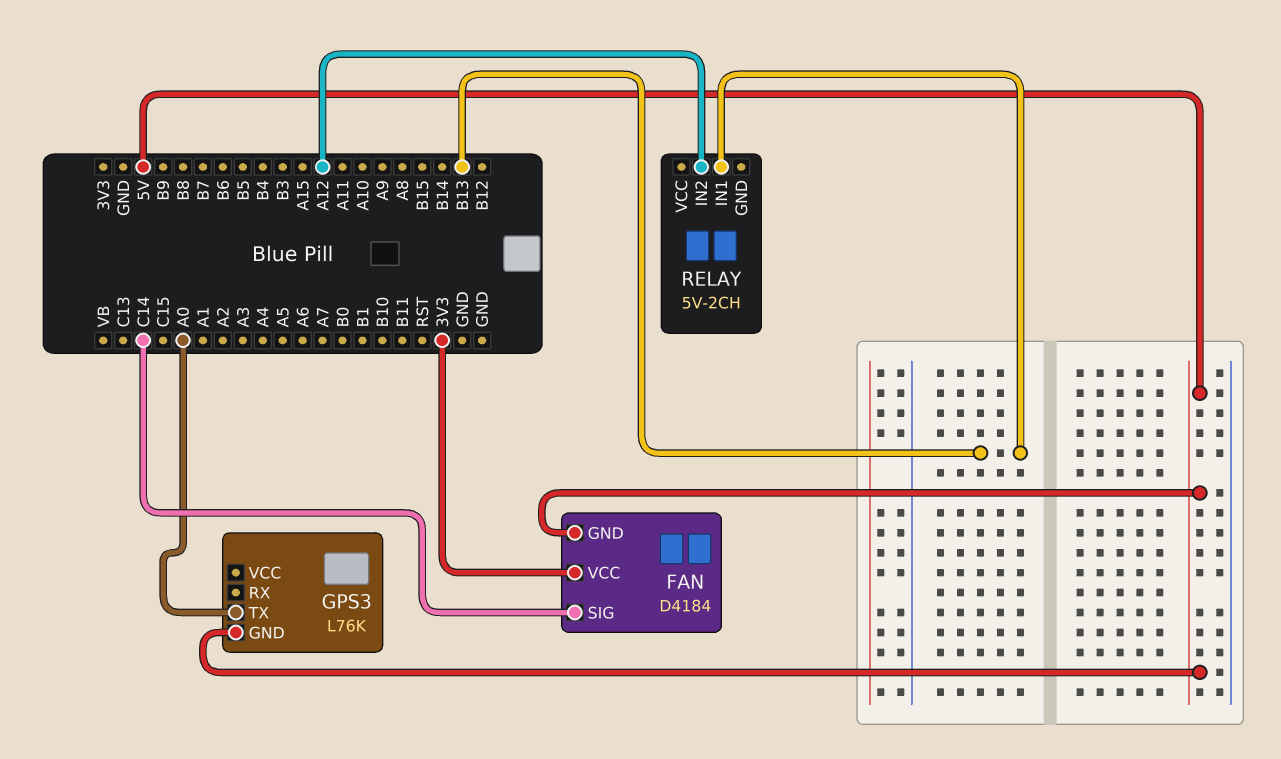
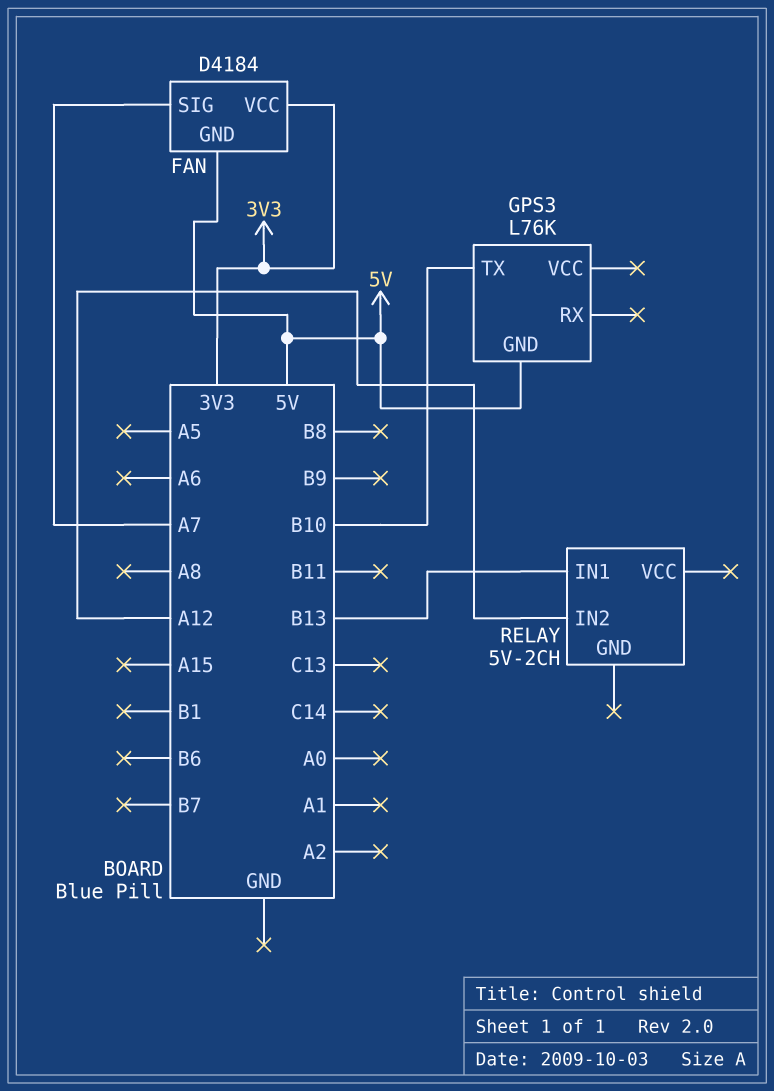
FAN pin SIG: C14 -> A7
GPS3 pin TX: A0 -> B10

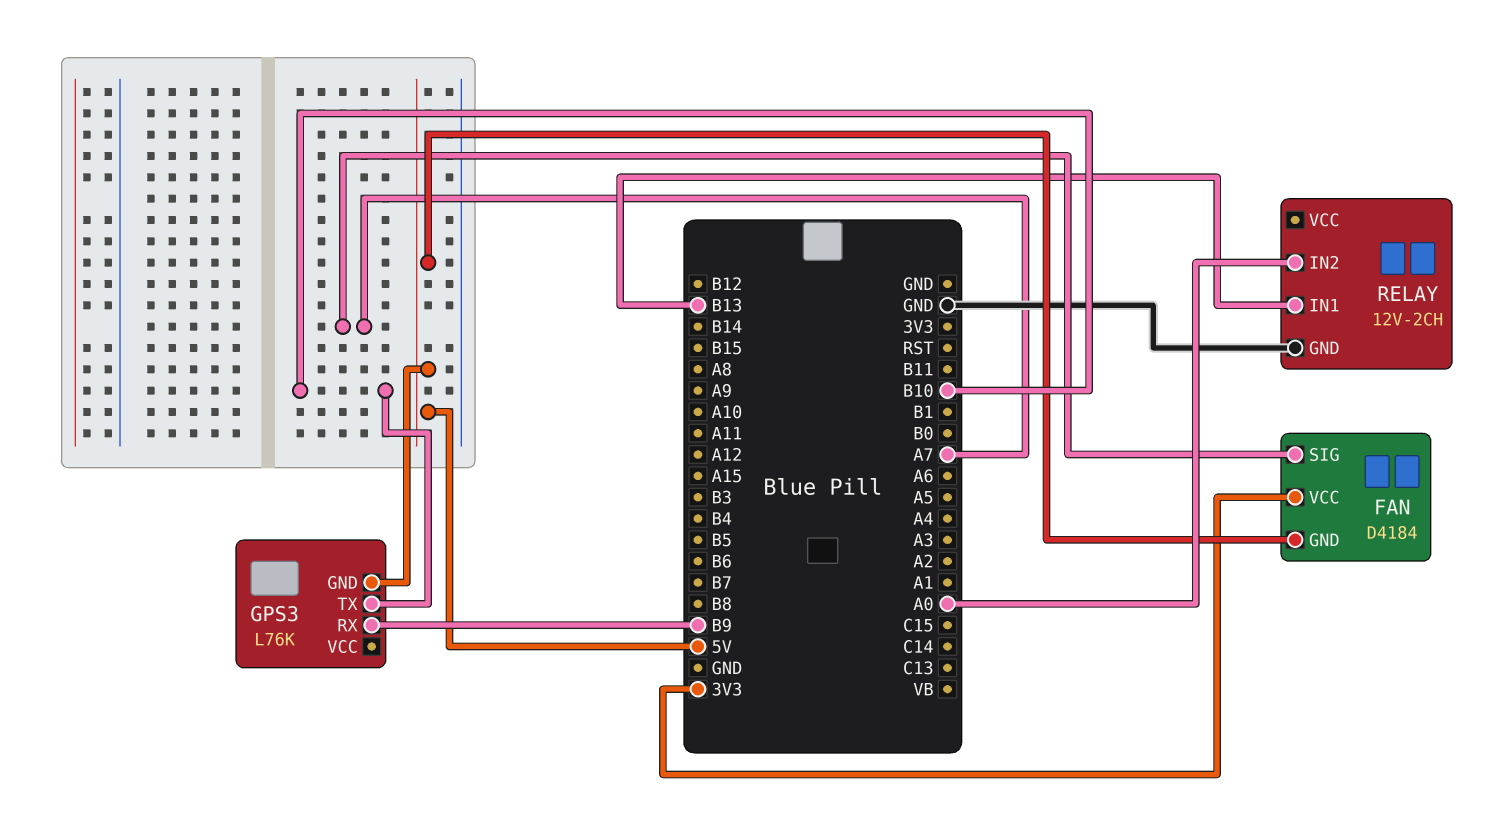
GPS3 pin RX: none -> B9
RELAY: 5V-2CH -> 12V-2CH
RELAY pin GND: none -> GND
RELAY pin IN2: A12 -> A0

